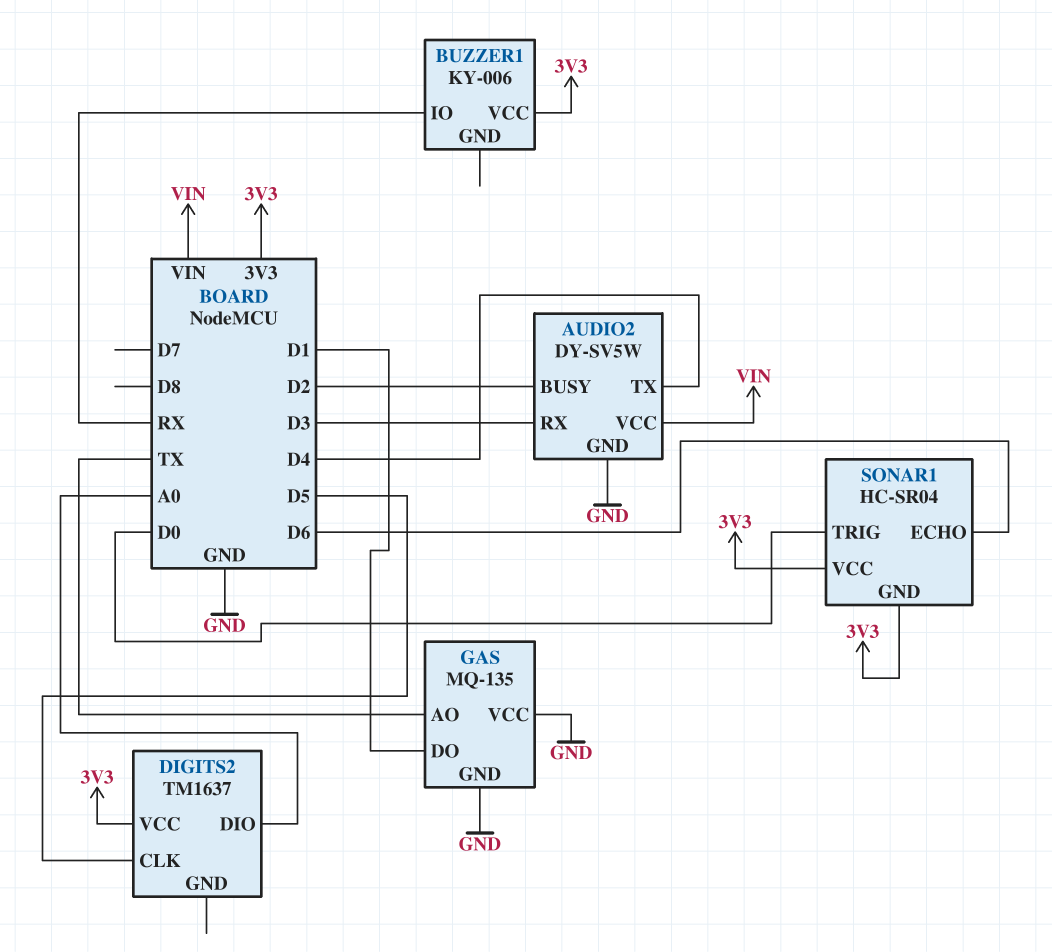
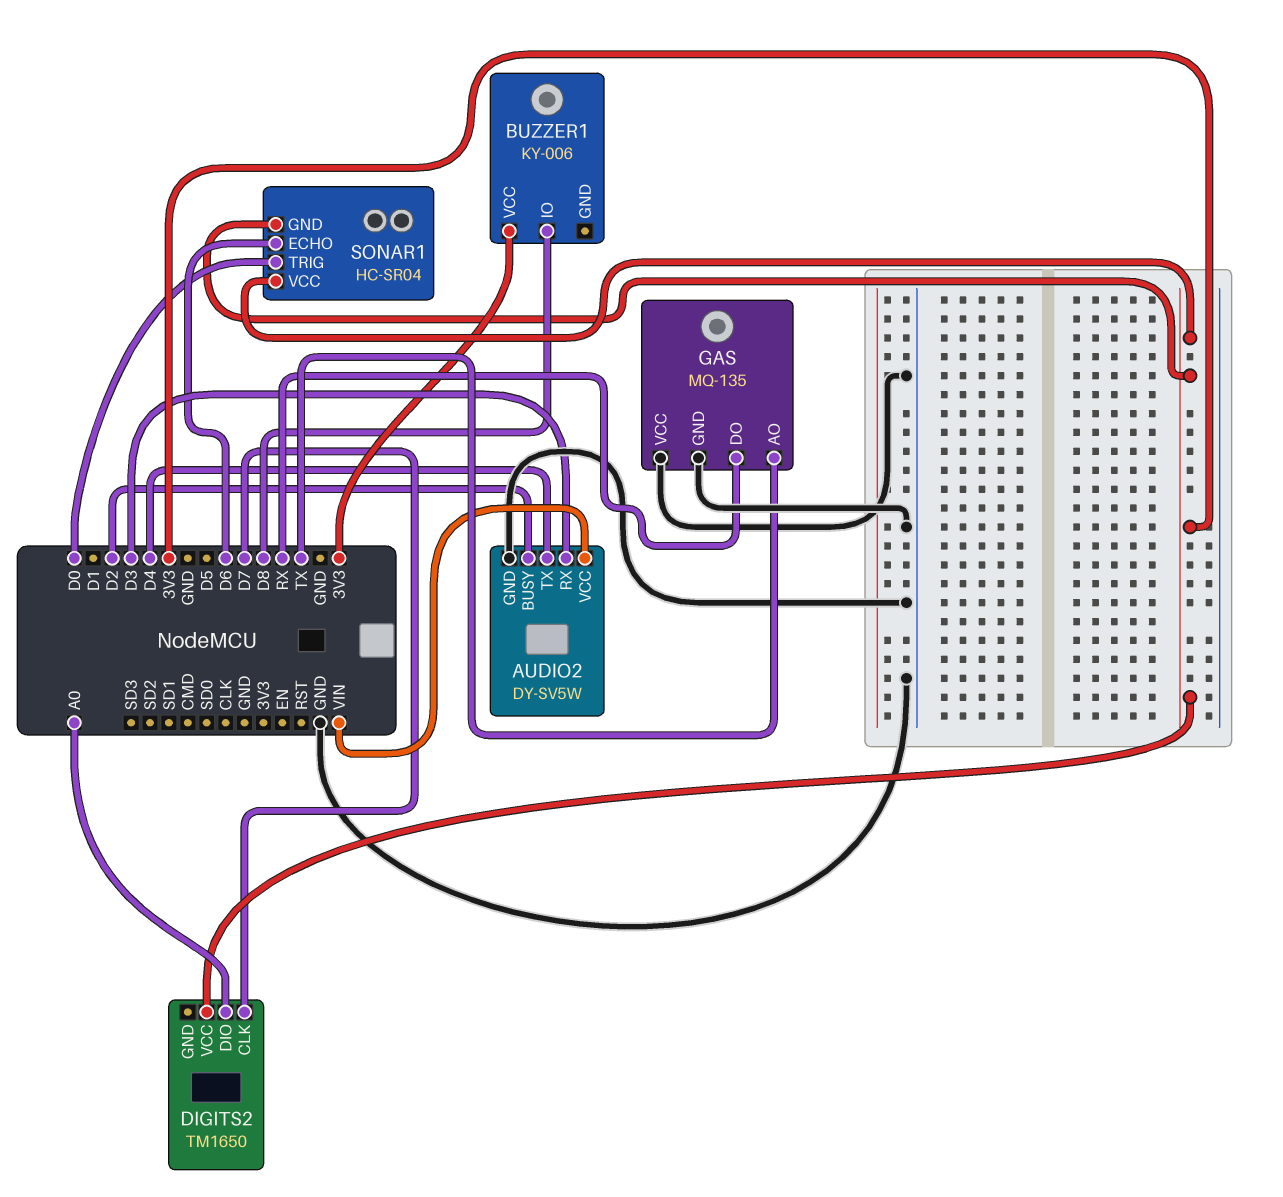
BUZZER1 pin IO: RX -> D8
DIGITS2: TM1637 -> TM1650
DIGITS2 pin CLK: D5 -> D7
GAS pin DO: D1 -> RX

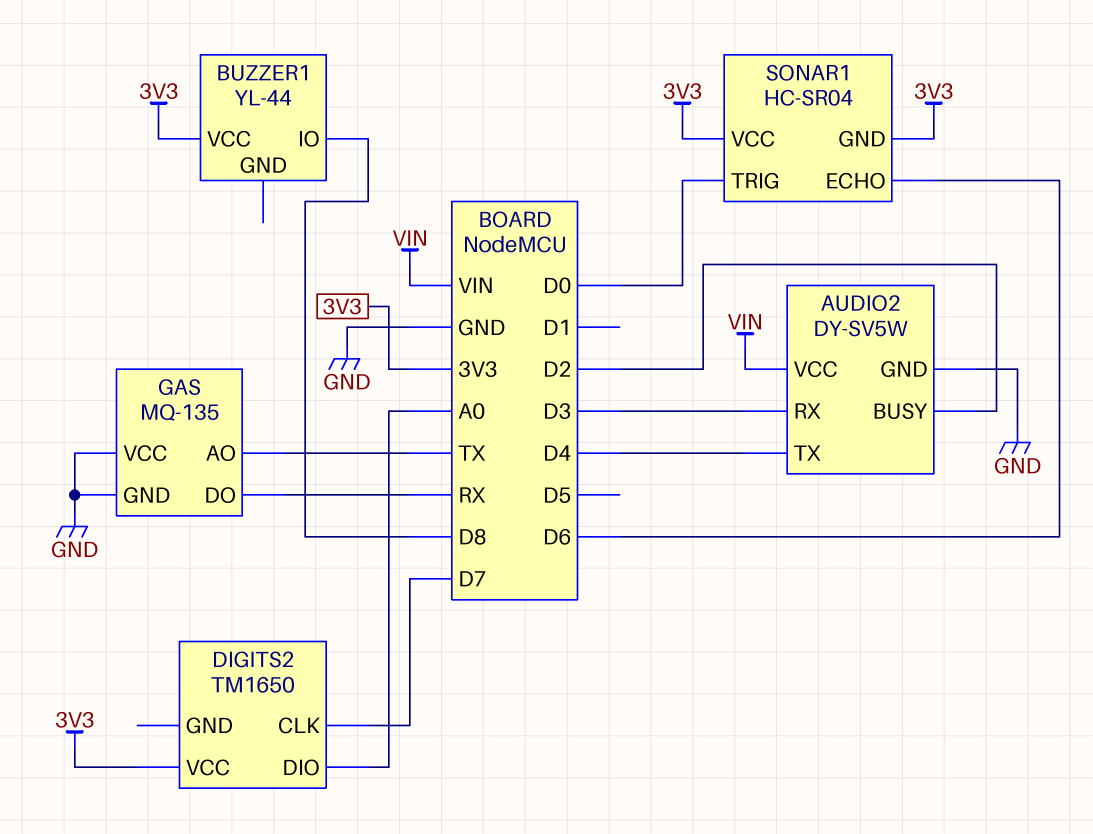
BUZZER1: KY-006 -> YL-44

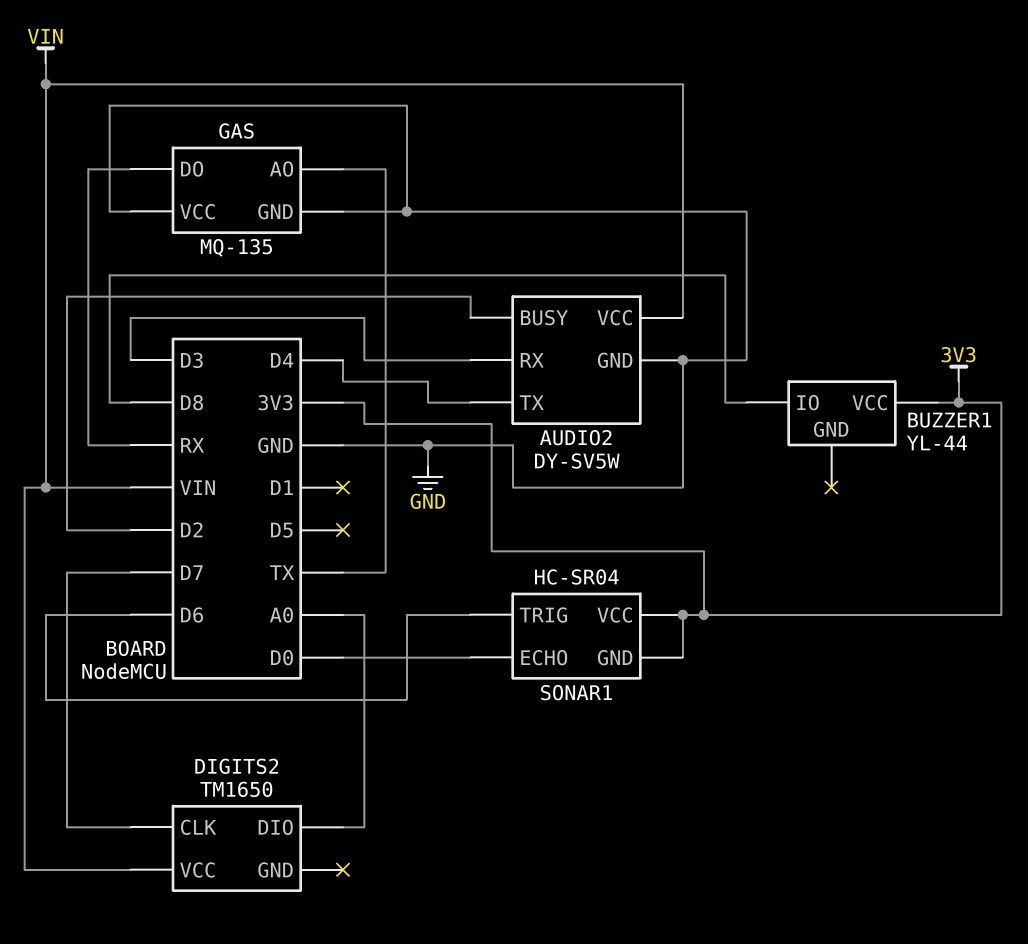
DIGITS2 pin VCC: 3V3 -> VIN
SONAR1 pin ECHO: D6 -> D0
SONAR1 pin TRIG: D0 -> D6

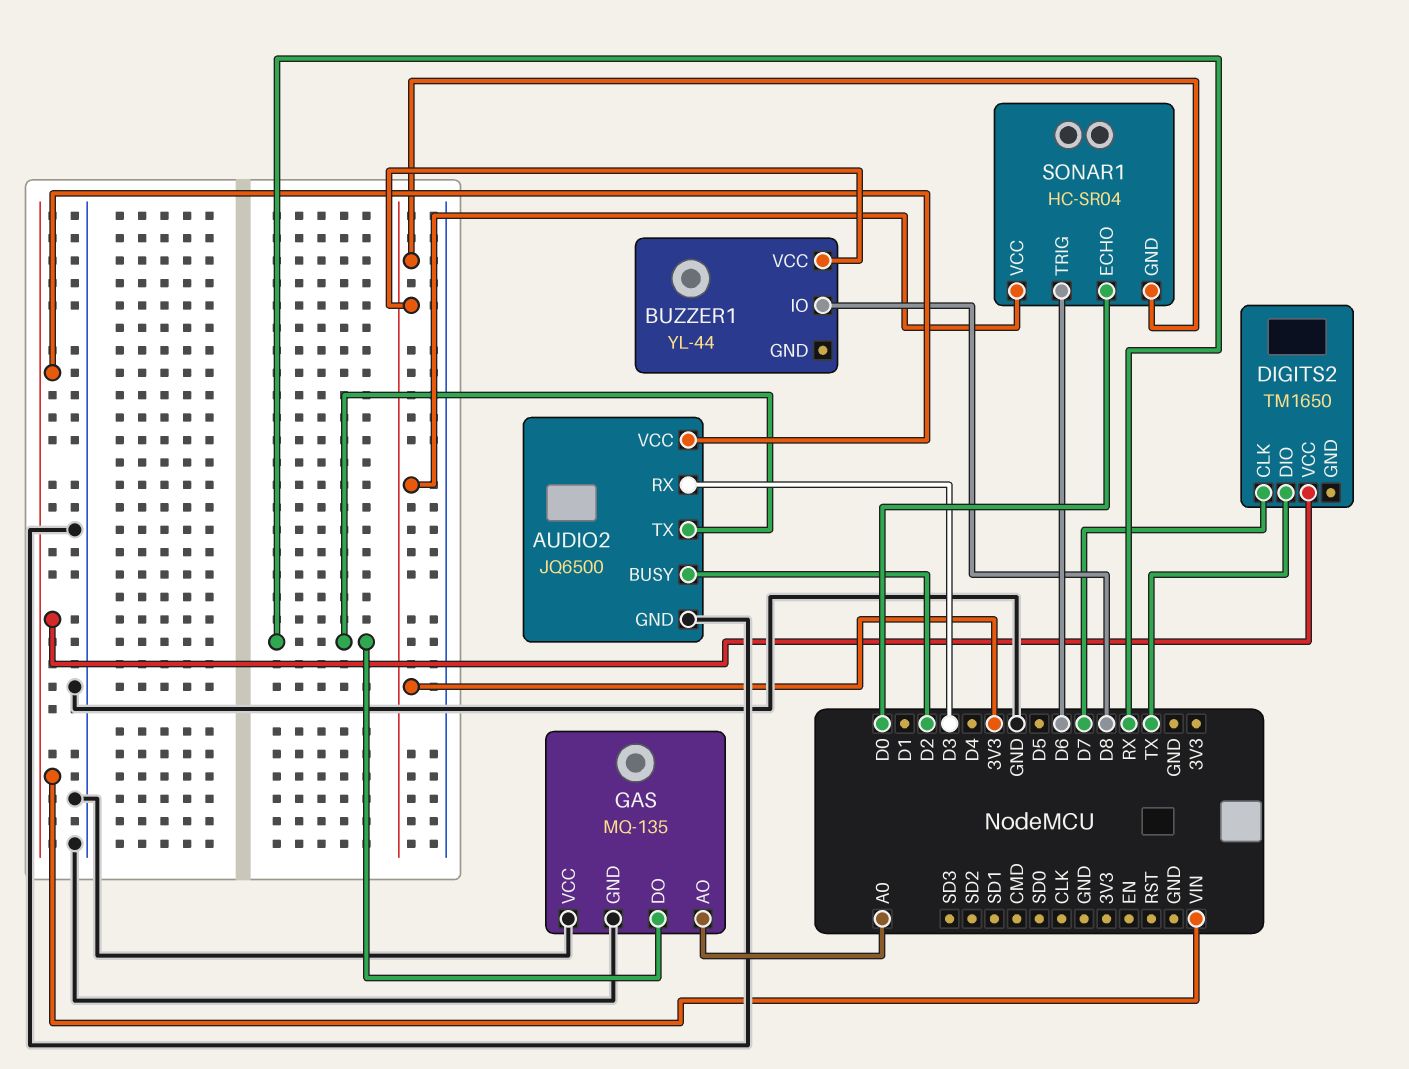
AUDIO2: DY-SV5W -> JQ6500
AUDIO2 pin TX: D4 -> RX
DIGITS2 pin DIO: A0 -> TX
GAS pin AO: TX -> A0

